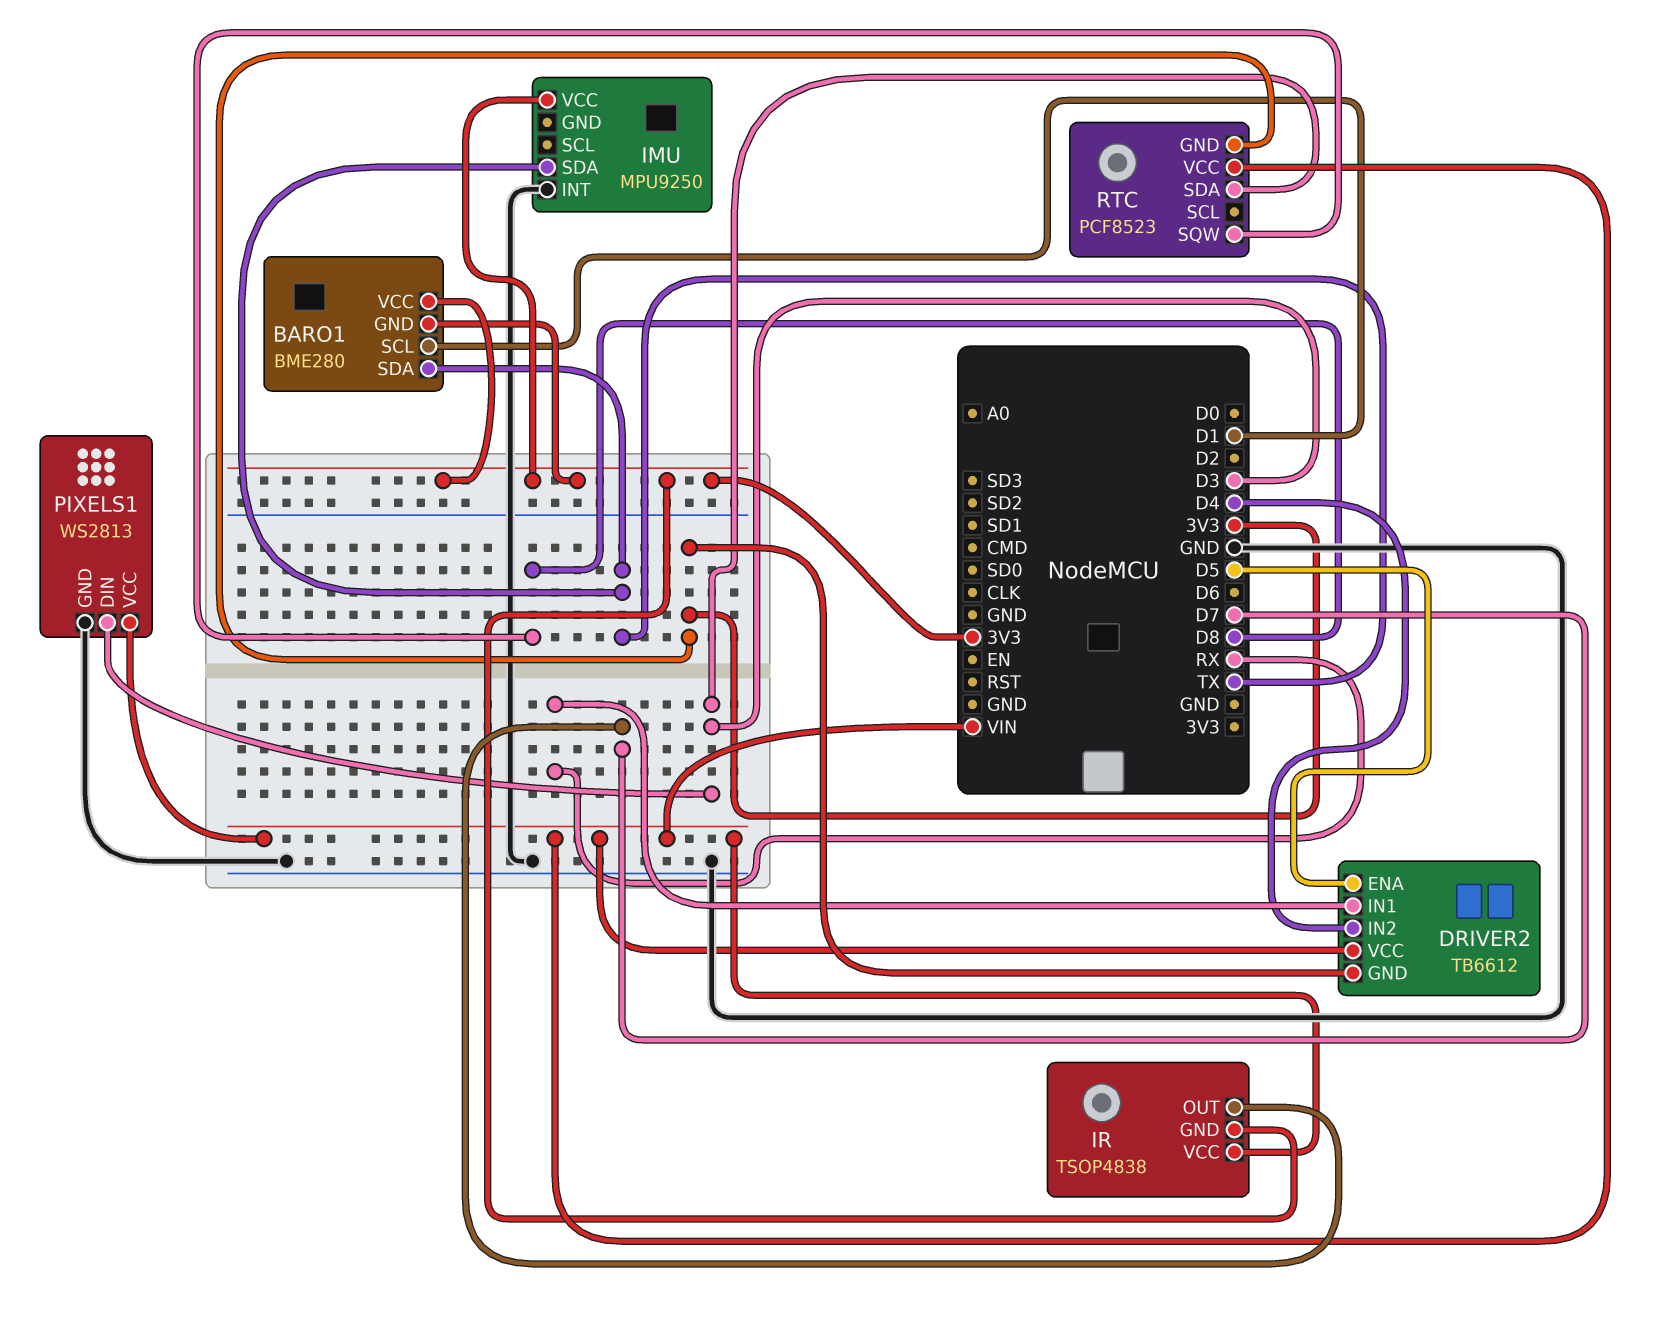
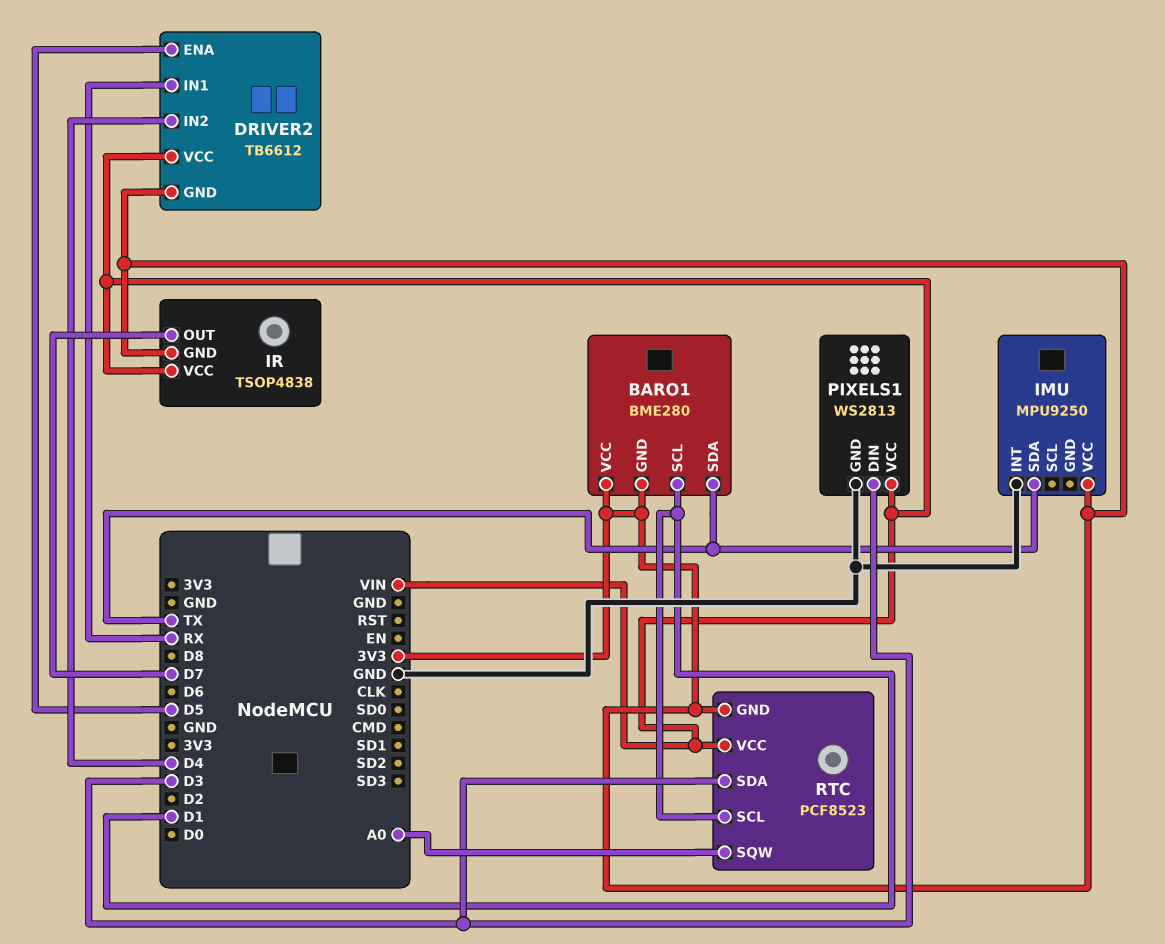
RTC pin SCL: none -> D1
RTC pin SQW: D8 -> A0

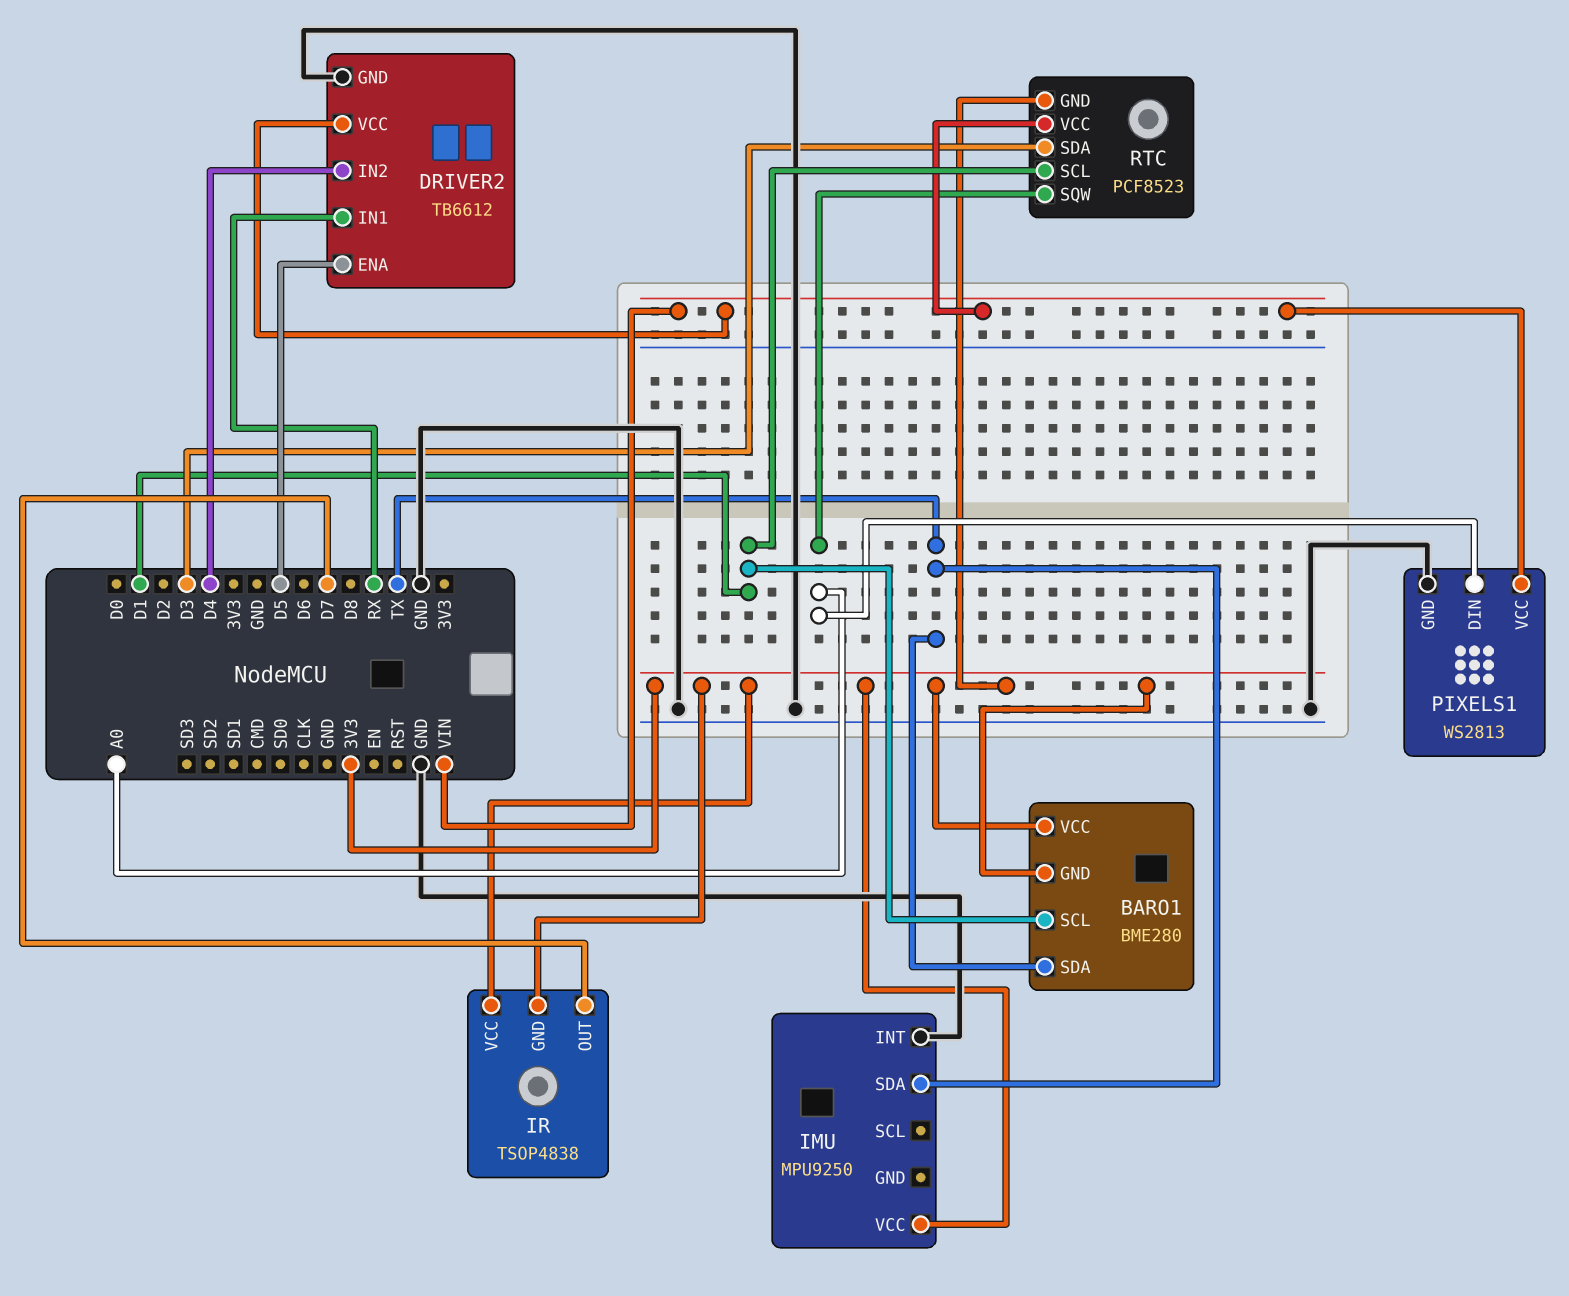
DRIVER2 pin GND: 3V3 -> GND
IR pin VCC: VIN -> 3V3
PIXELS1 pin DIN: D3 -> A0

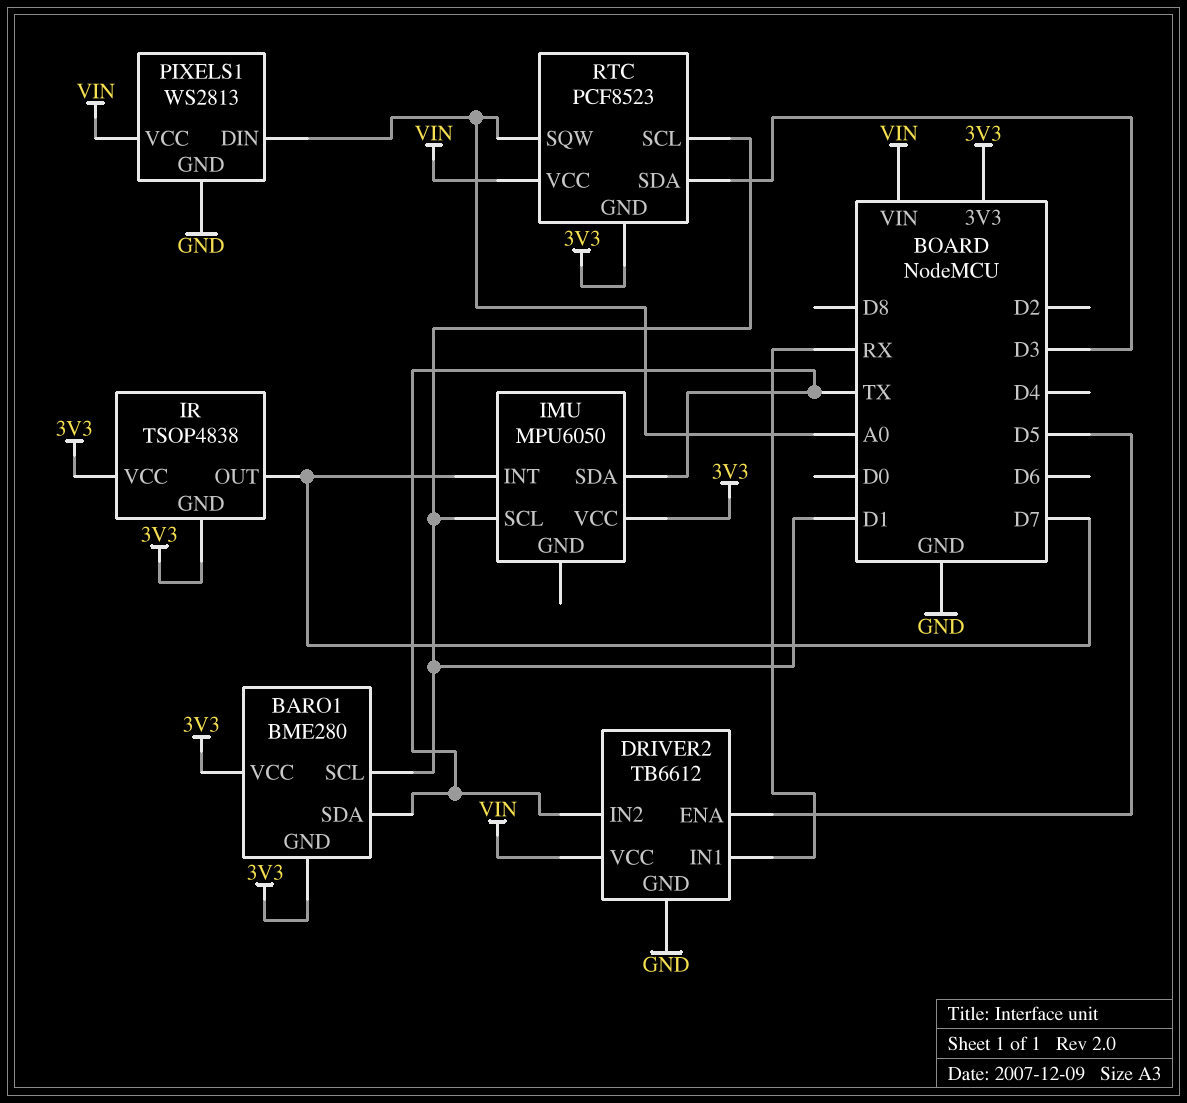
DRIVER2 pin IN2: D4 -> TX
IMU: MPU9250 -> MPU6050
IMU pin INT: GND -> D7
IMU pin SCL: none -> D1

